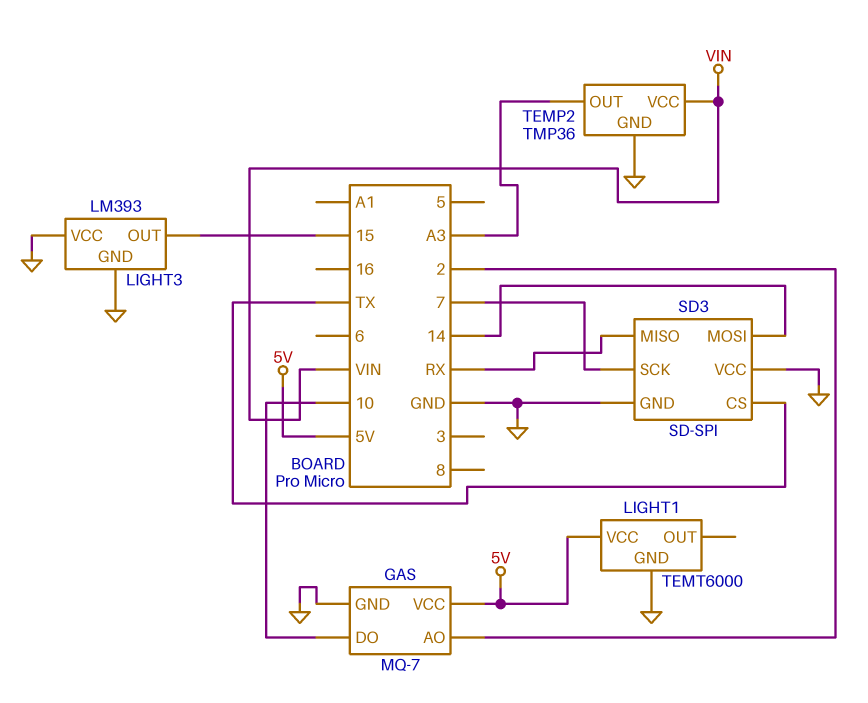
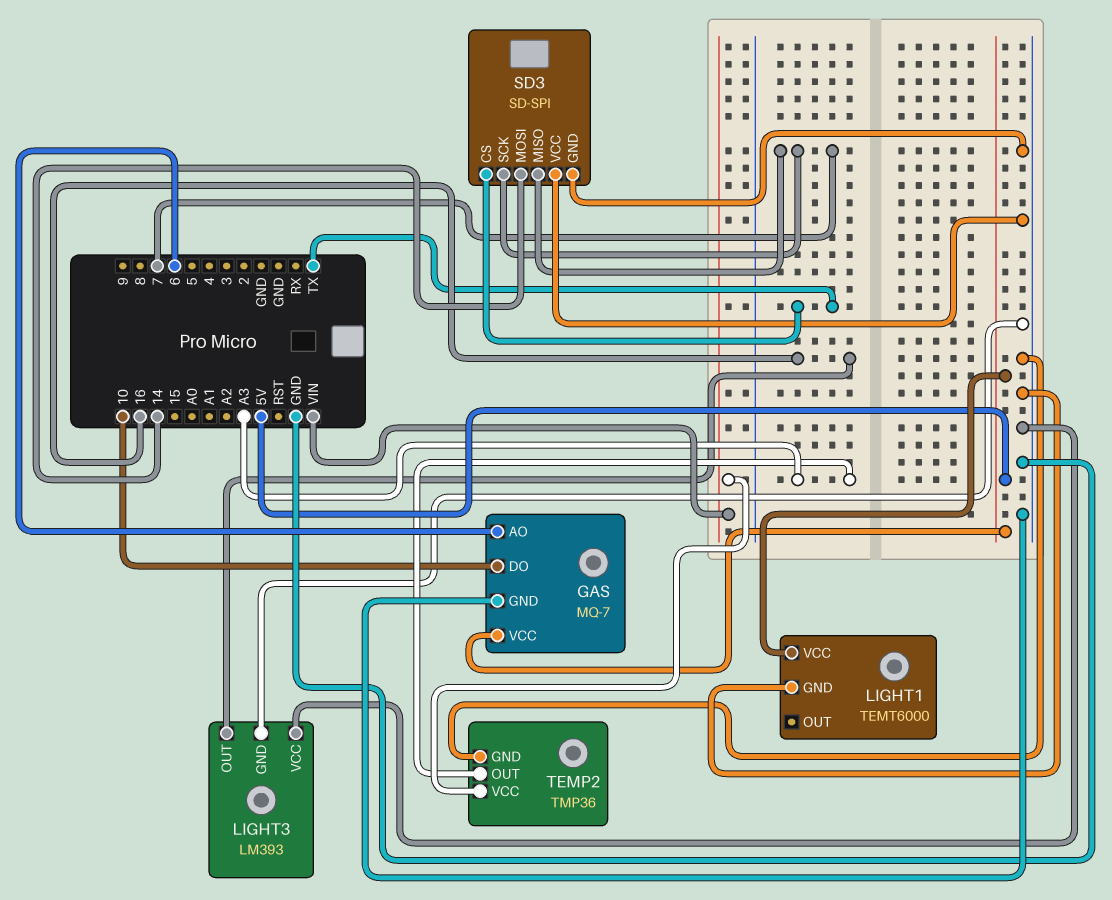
GAS pin AO: 2 -> 6
LIGHT3 pin OUT: 15 -> 16
SD3 pin MISO: RX -> 7

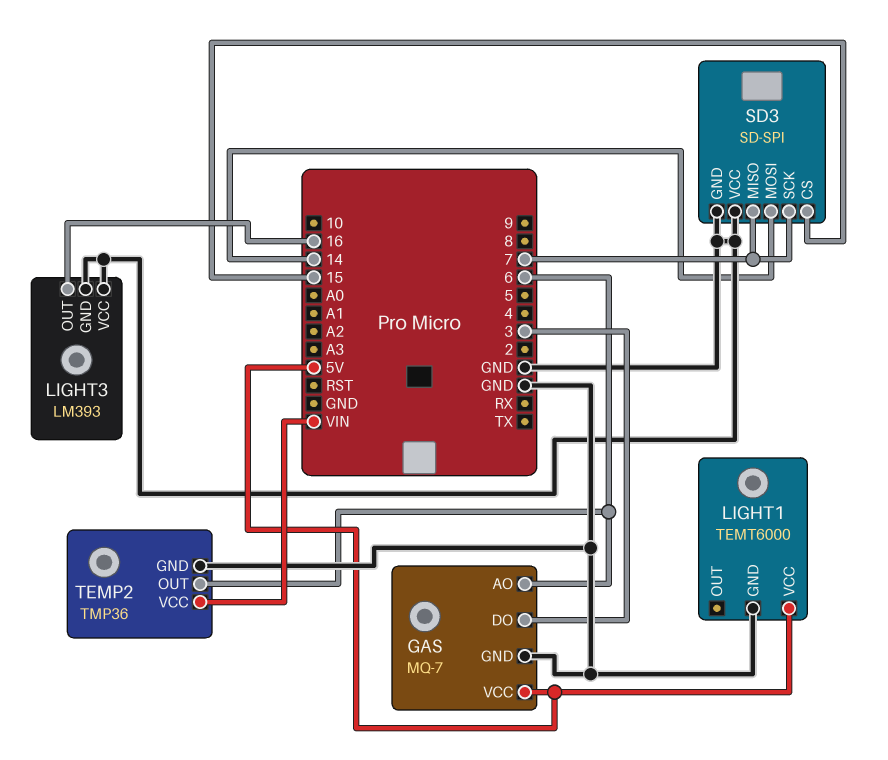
GAS pin DO: 10 -> 3
SD3 pin CS: TX -> 15
TEMP2 pin OUT: A3 -> 6

